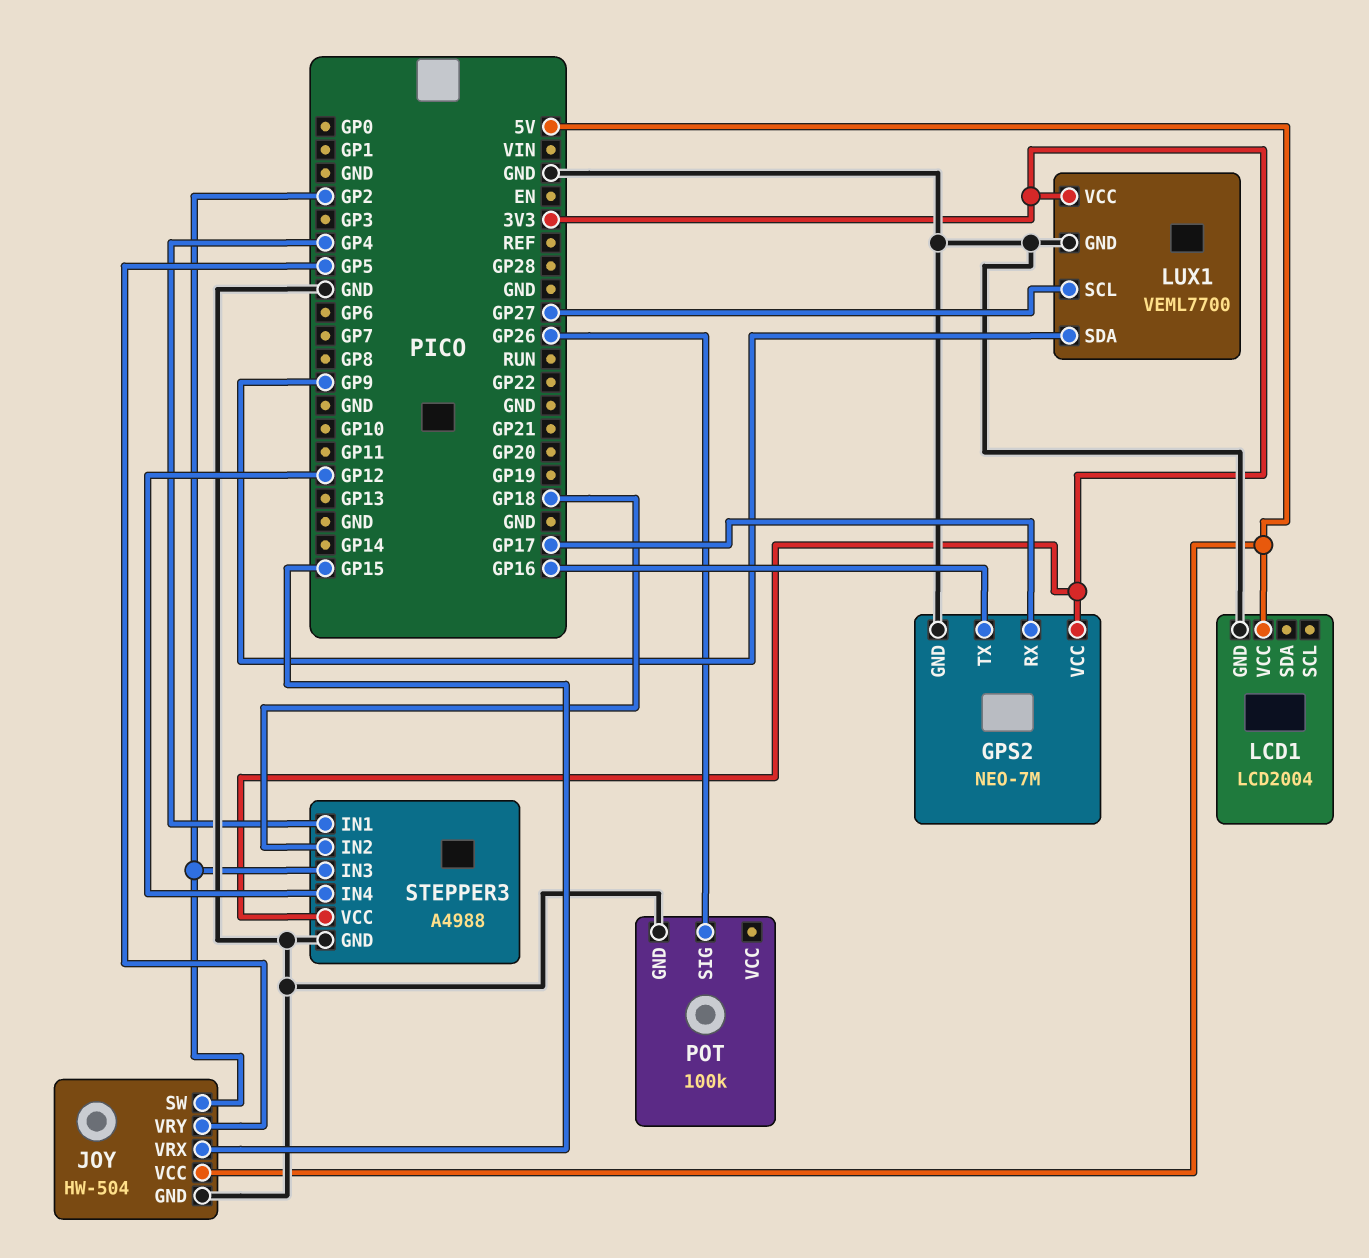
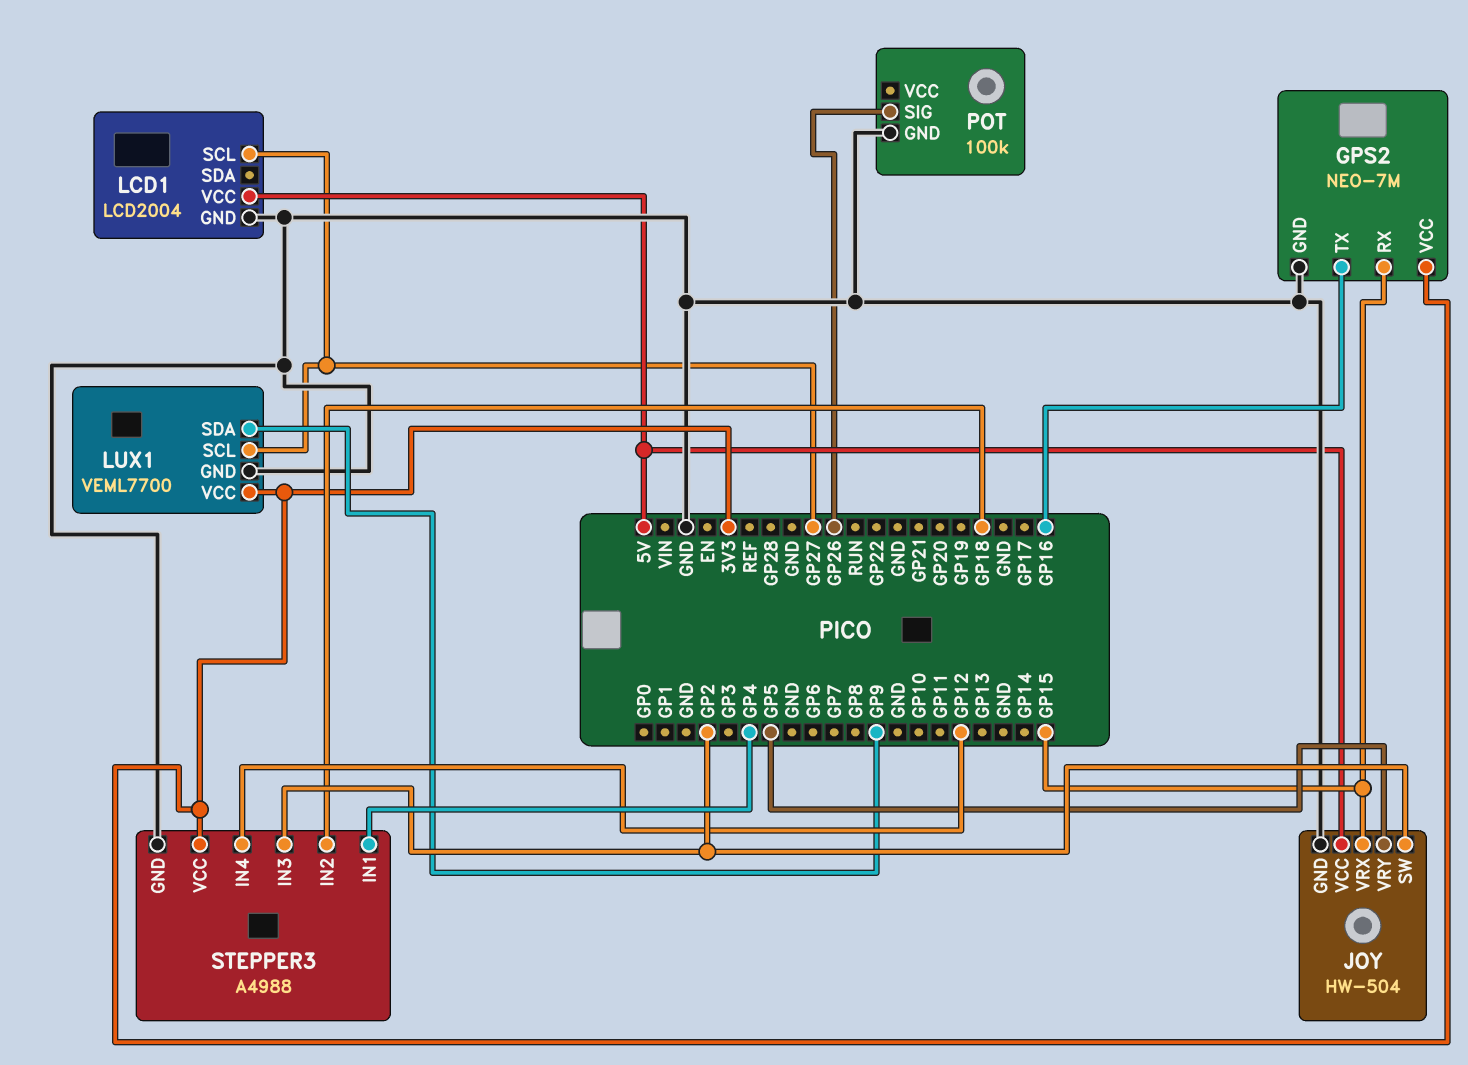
GPS2 pin RX: GP17 -> GP15
LCD1 pin SCL: none -> GP27

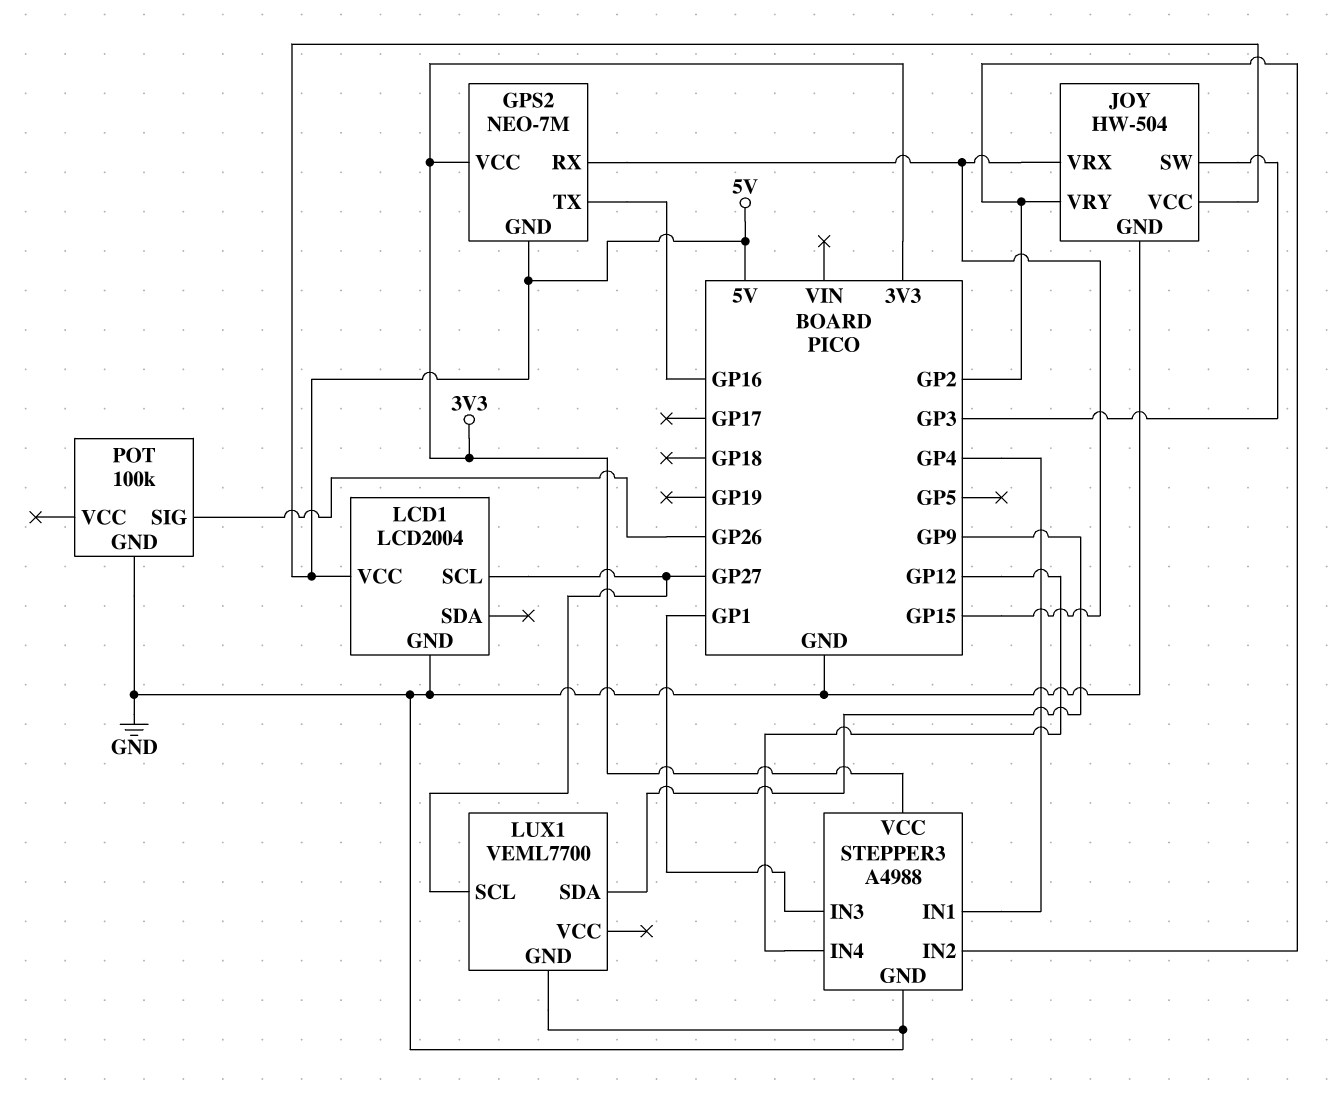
GPS2 pin GND: GND -> 5V
JOY pin SW: GP2 -> GP3
JOY pin VRY: GP5 -> GP2
LUX1 pin VCC: 3V3 -> none
STEPPER3 pin IN2: GP18 -> GP2
STEPPER3 pin IN3: GP2 -> GP1

